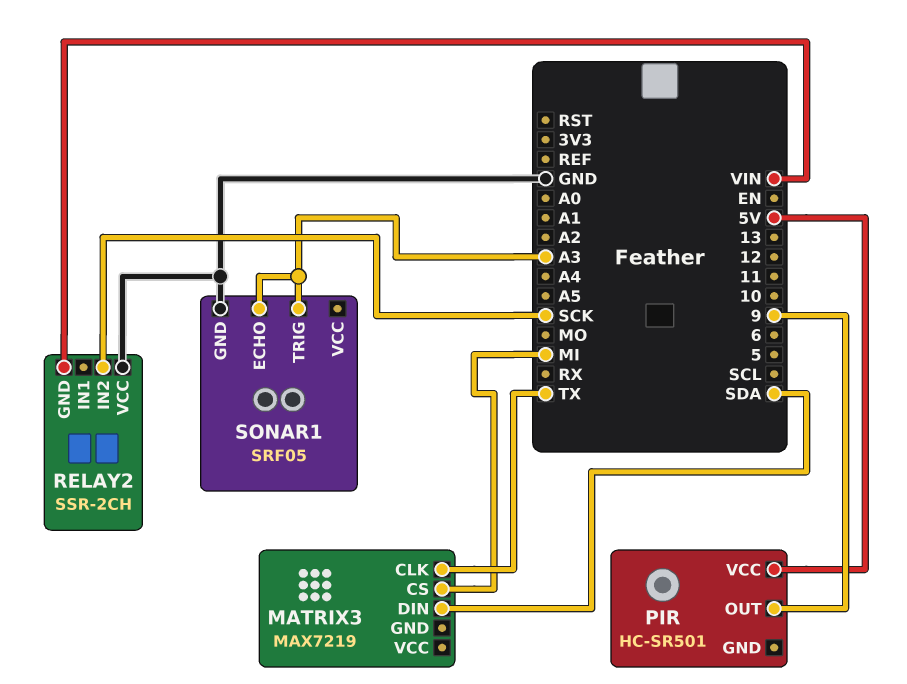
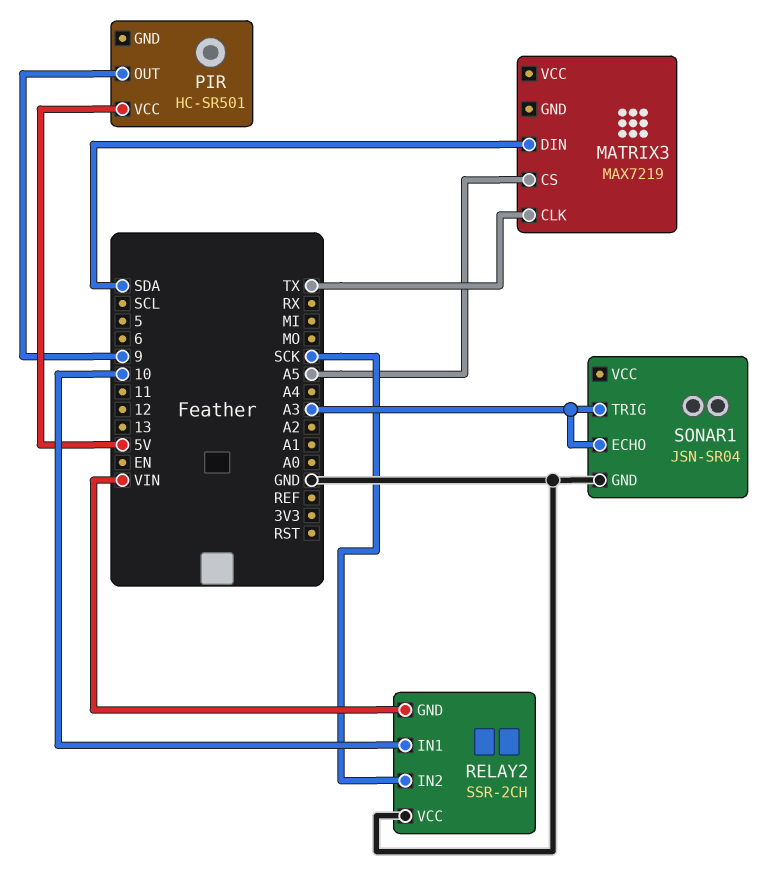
MATRIX3 pin CS: MI -> A5
RELAY2 pin IN1: none -> 10
SONAR1: SRF05 -> JSN-SR04

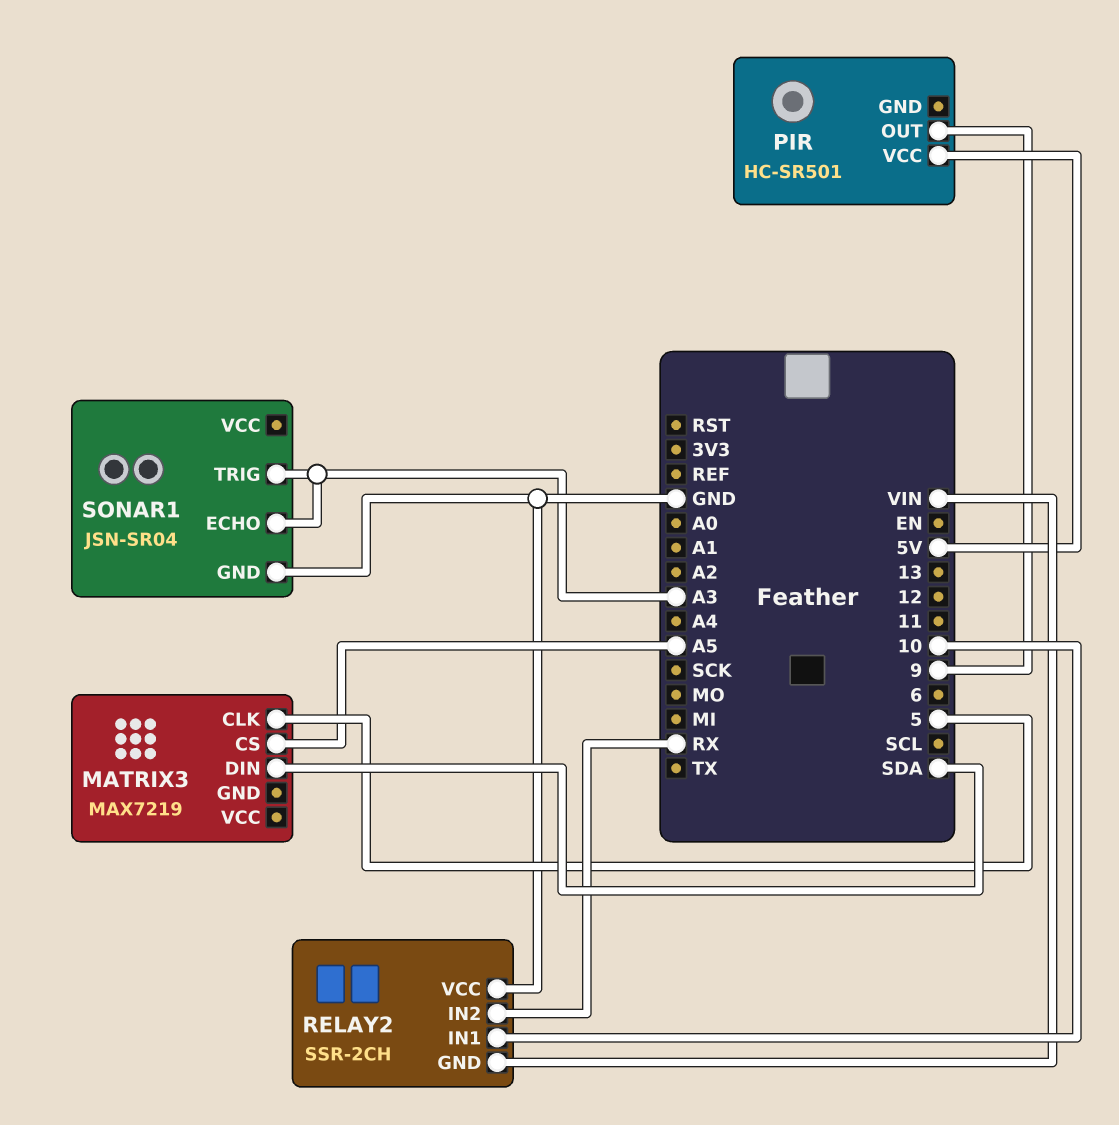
MATRIX3 pin CLK: TX -> 5
RELAY2 pin IN2: SCK -> RX

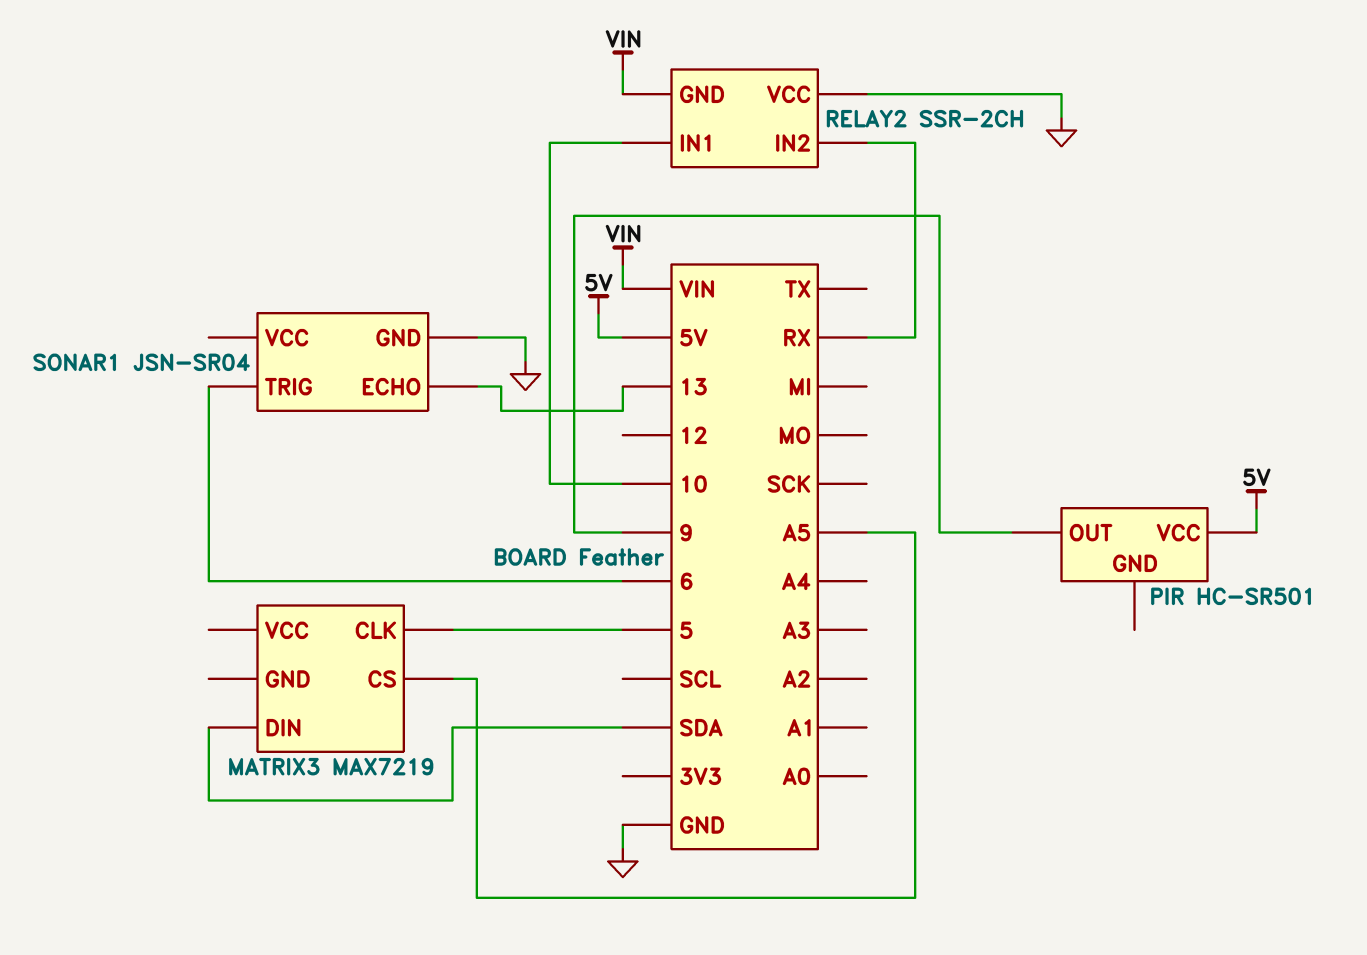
SONAR1 pin ECHO: A3 -> 13
SONAR1 pin TRIG: A3 -> 6

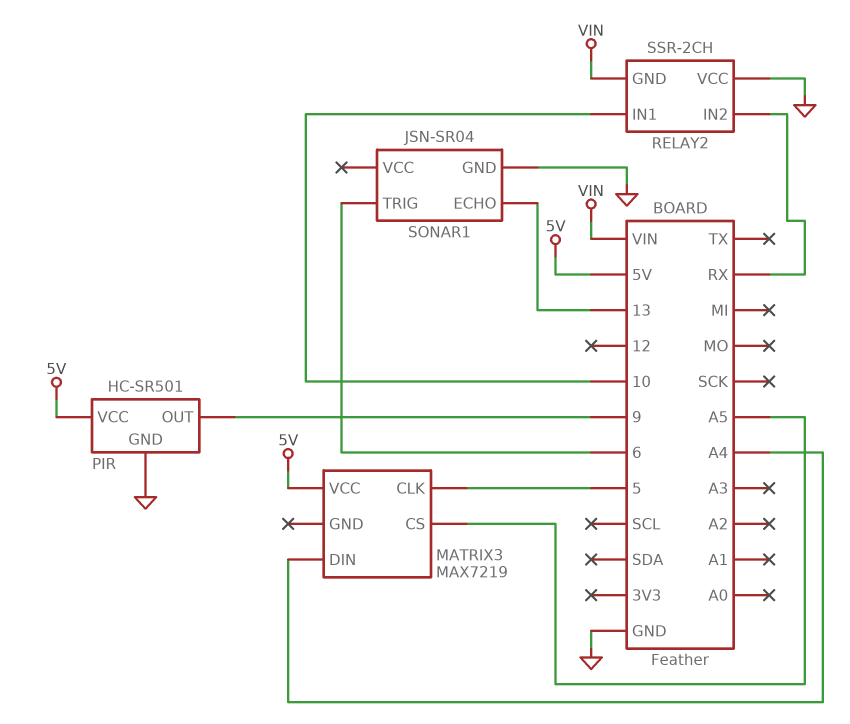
MATRIX3 pin DIN: SDA -> A4
MATRIX3 pin VCC: none -> 5V
PIR pin GND: none -> GND

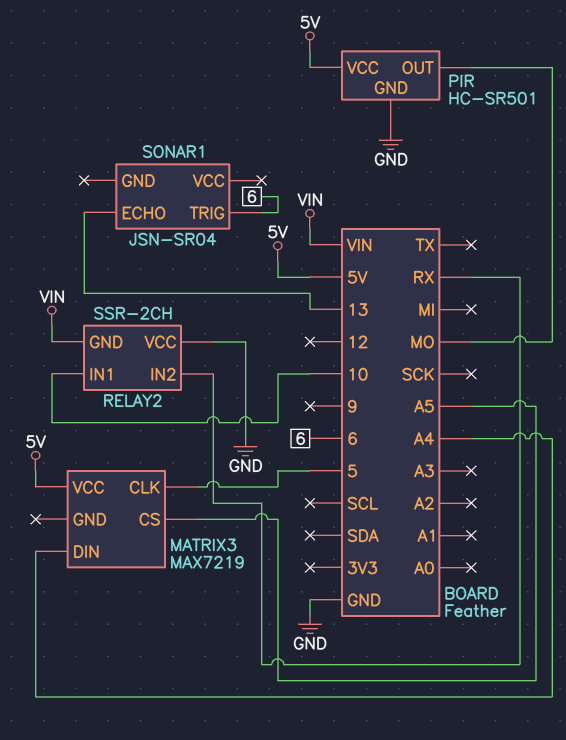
PIR pin OUT: 9 -> MO
SONAR1 pin GND: GND -> none

